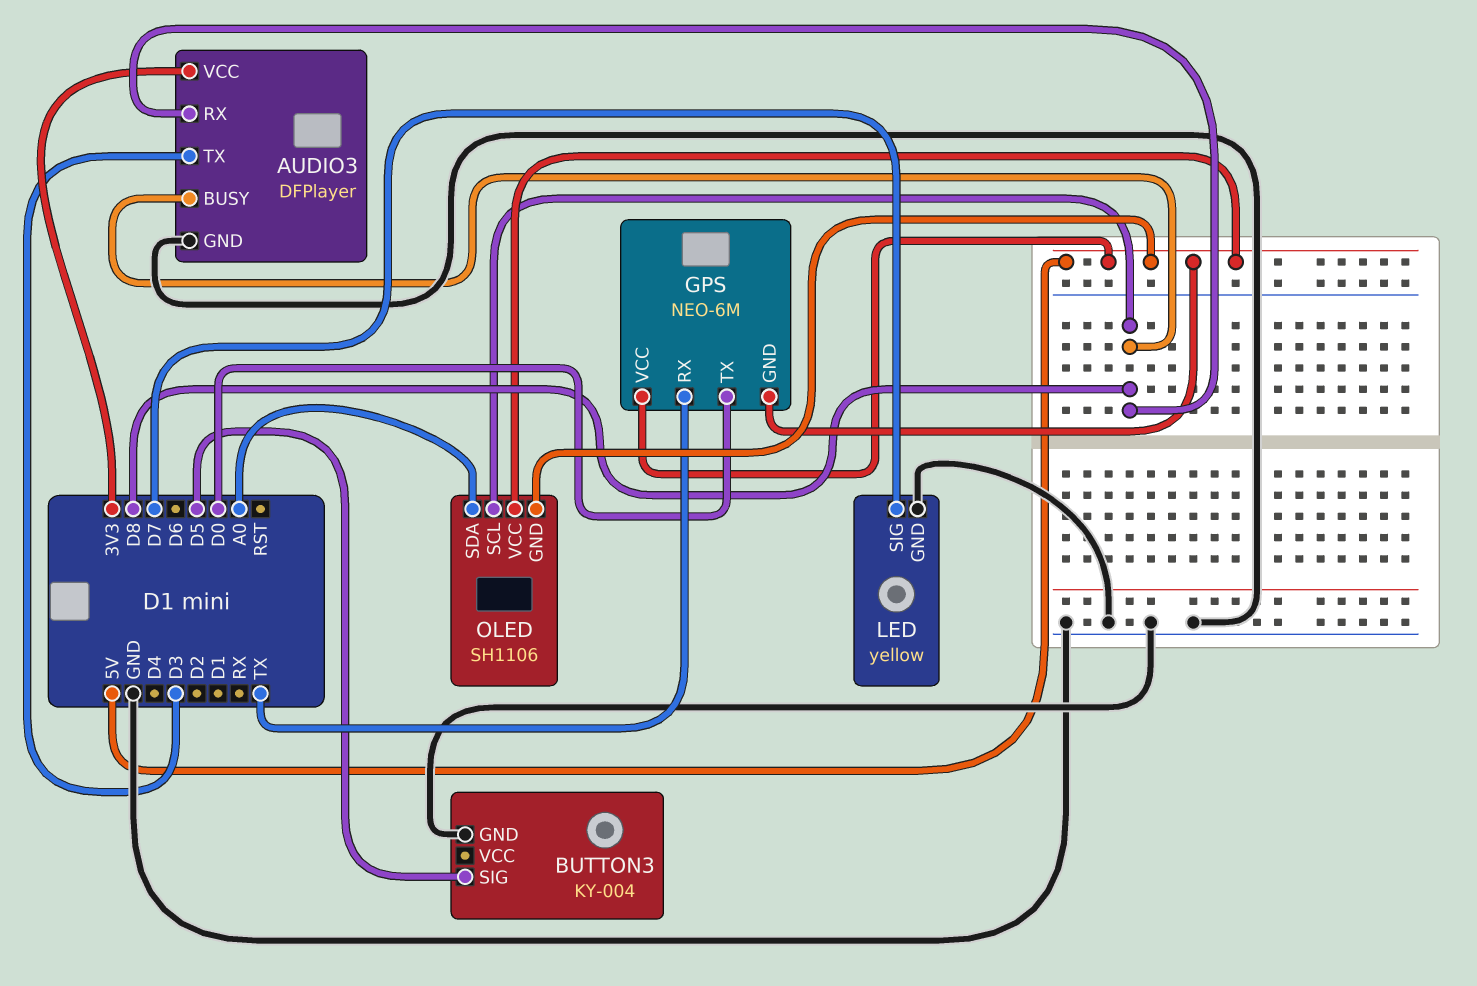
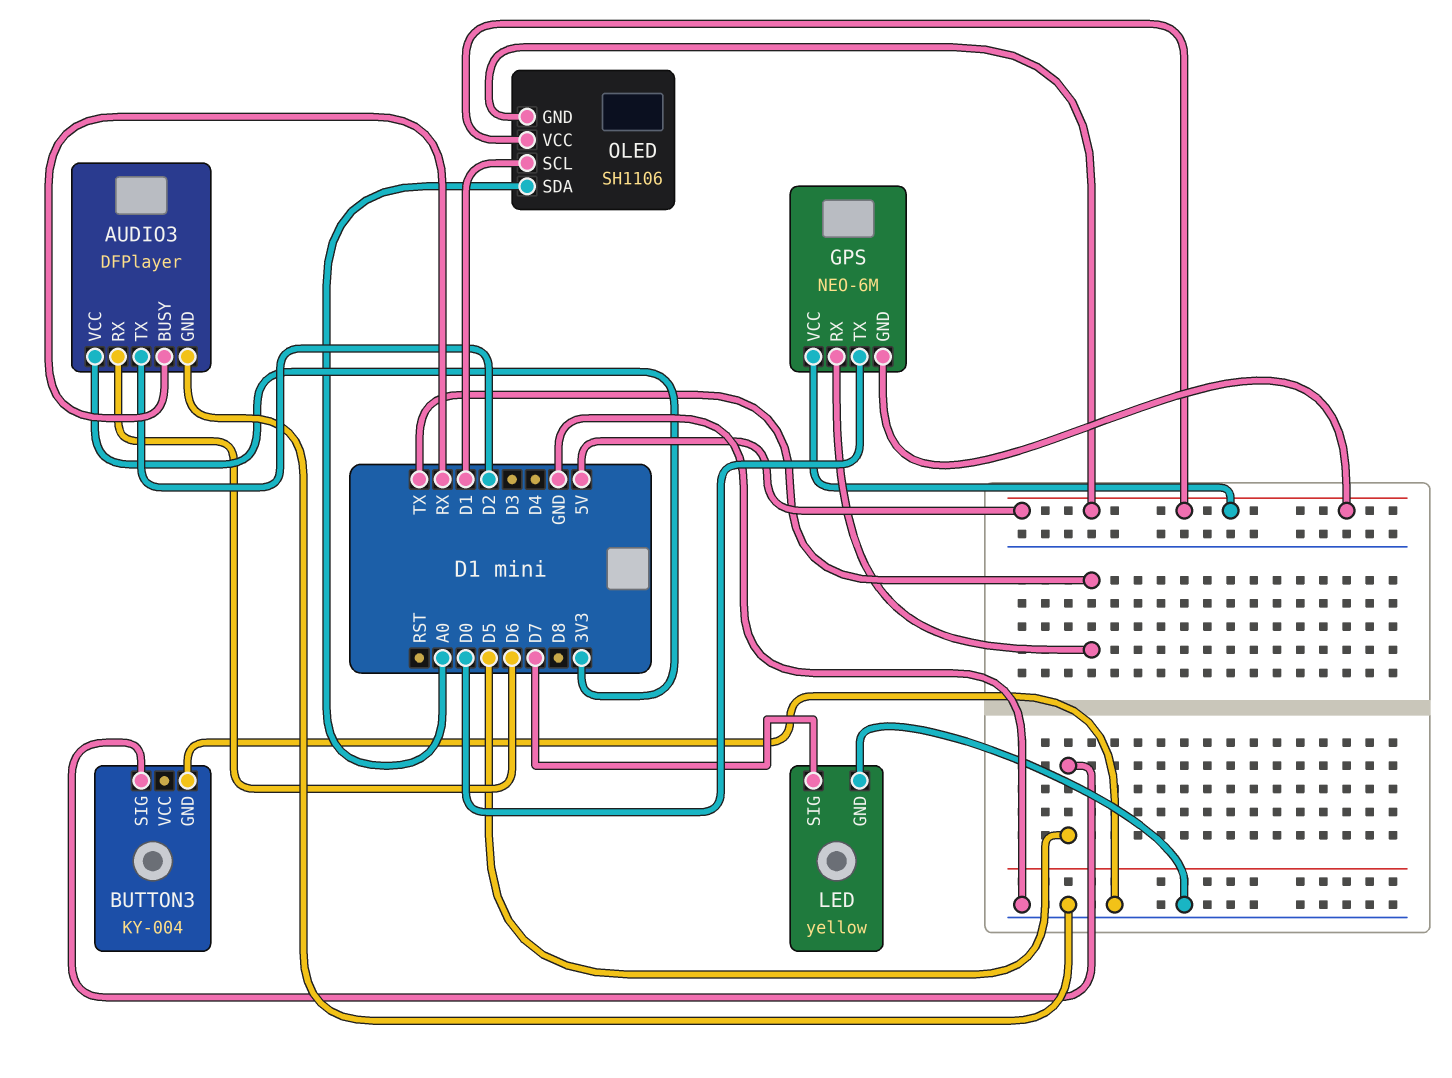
AUDIO3 pin BUSY: D8 -> RX
AUDIO3 pin RX: D8 -> D6
AUDIO3 pin TX: D3 -> D2
OLED pin SCL: D8 -> D1

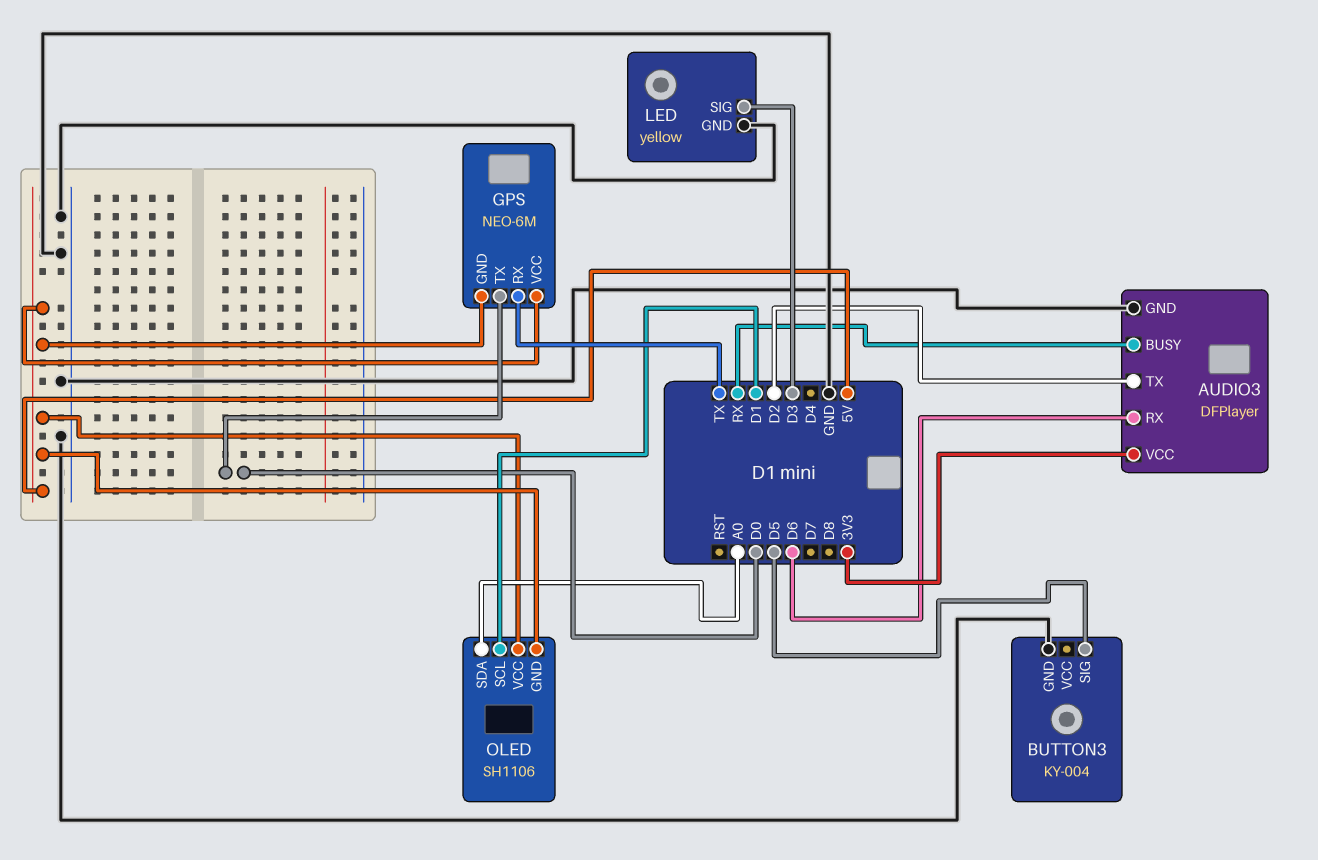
LED pin SIG: D7 -> D3

